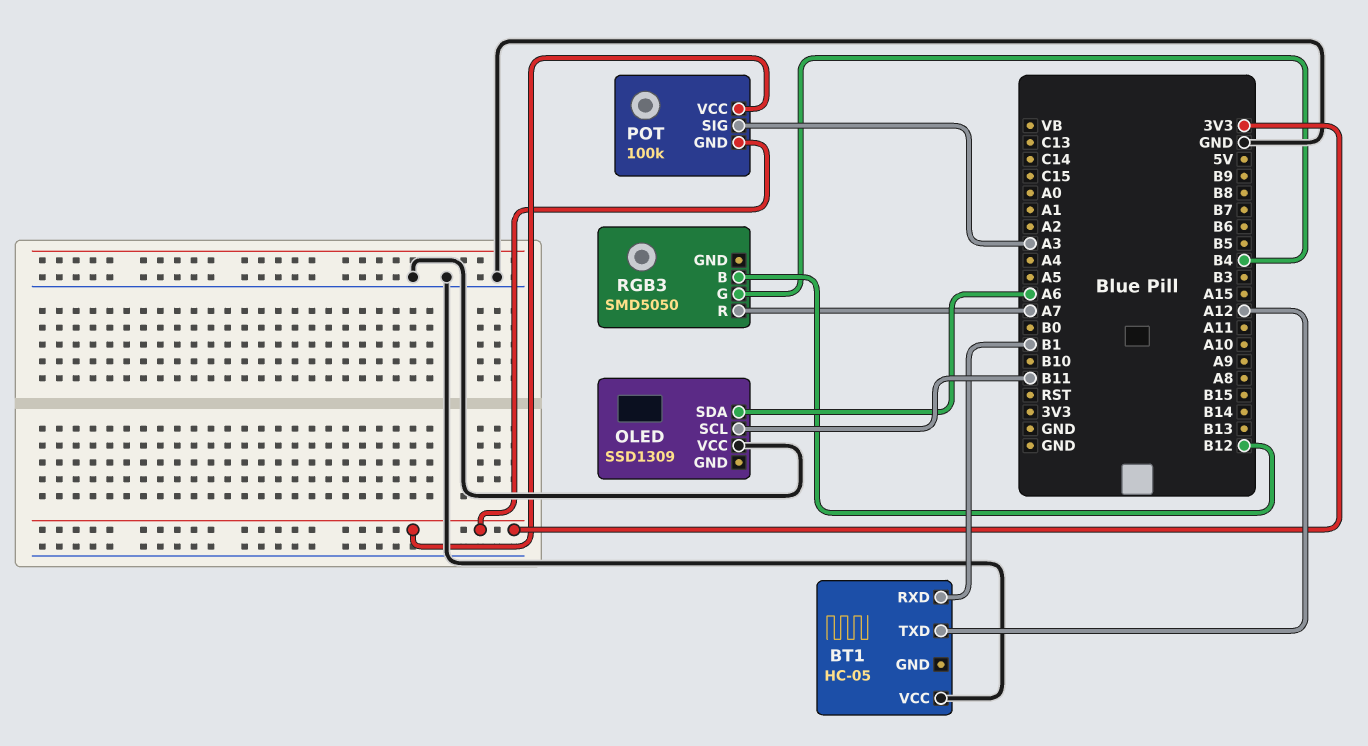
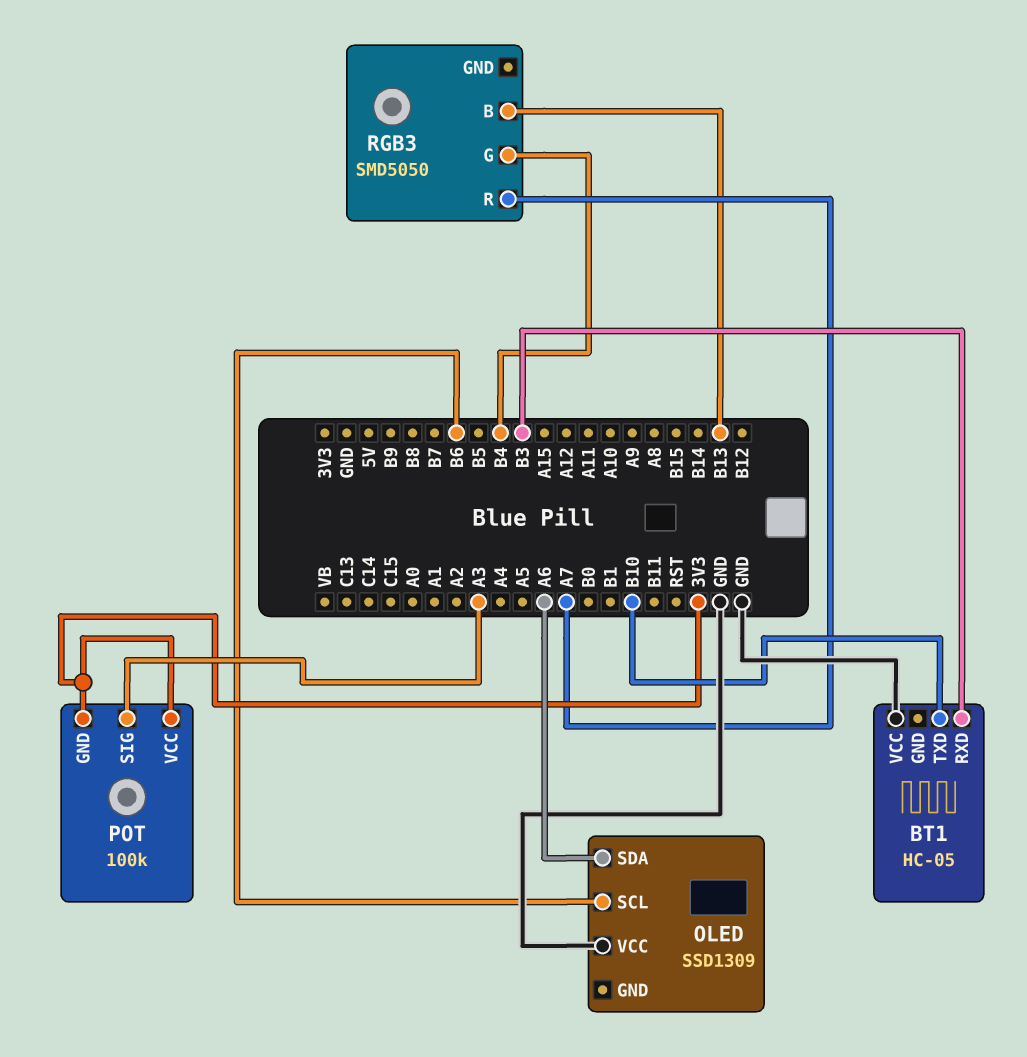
BT1 pin RXD: B1 -> B3
BT1 pin TXD: A12 -> B10
OLED pin SCL: B11 -> B6
RGB3 pin B: B12 -> B13

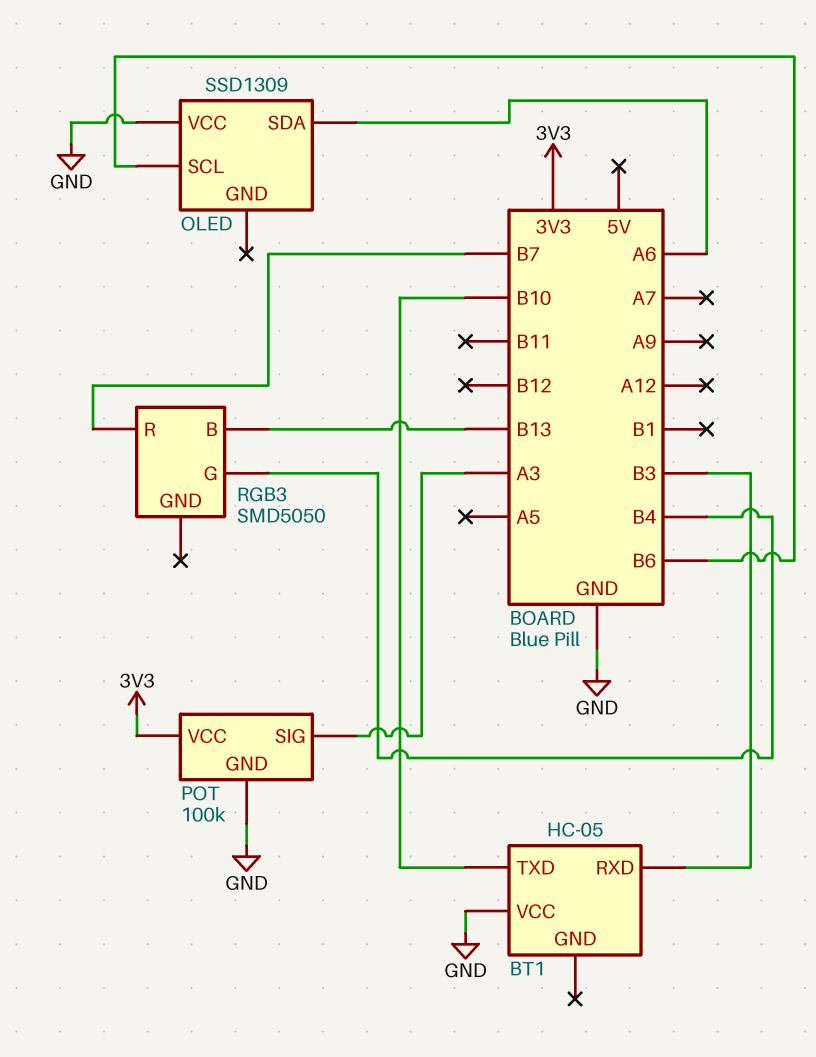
POT pin GND: 3V3 -> GND
RGB3 pin R: A7 -> B7

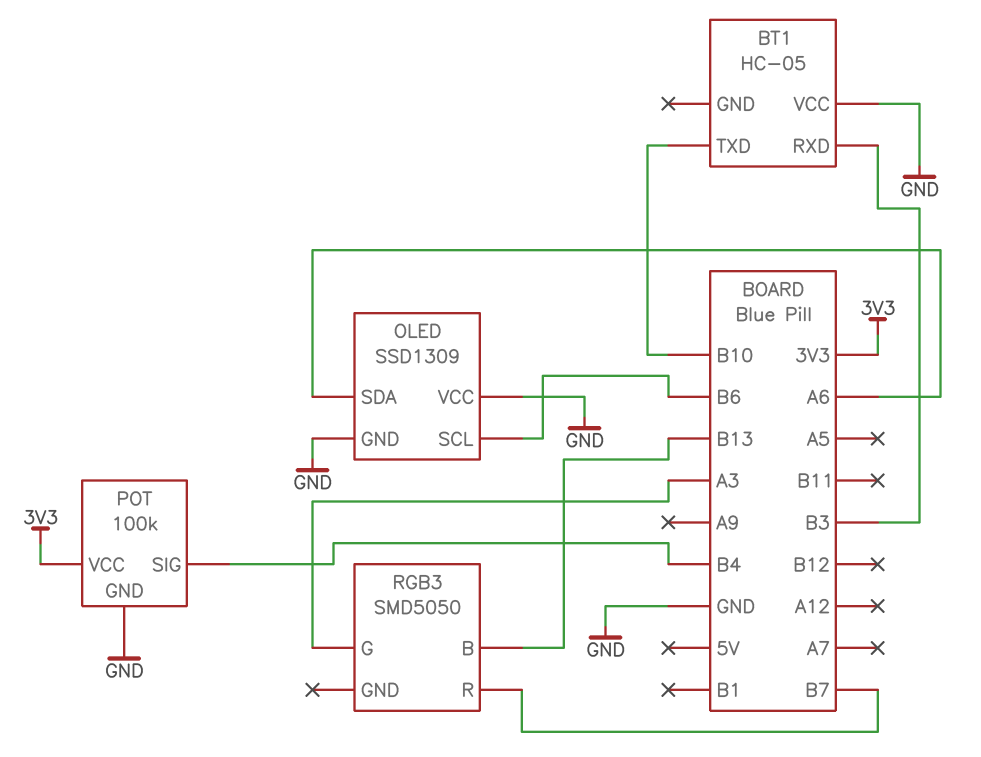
OLED pin GND: none -> GND
POT pin SIG: A3 -> B4
RGB3 pin G: B4 -> A3

